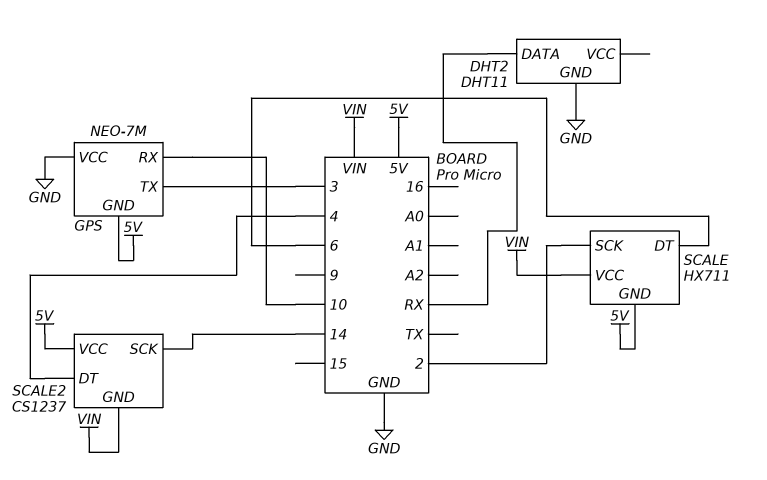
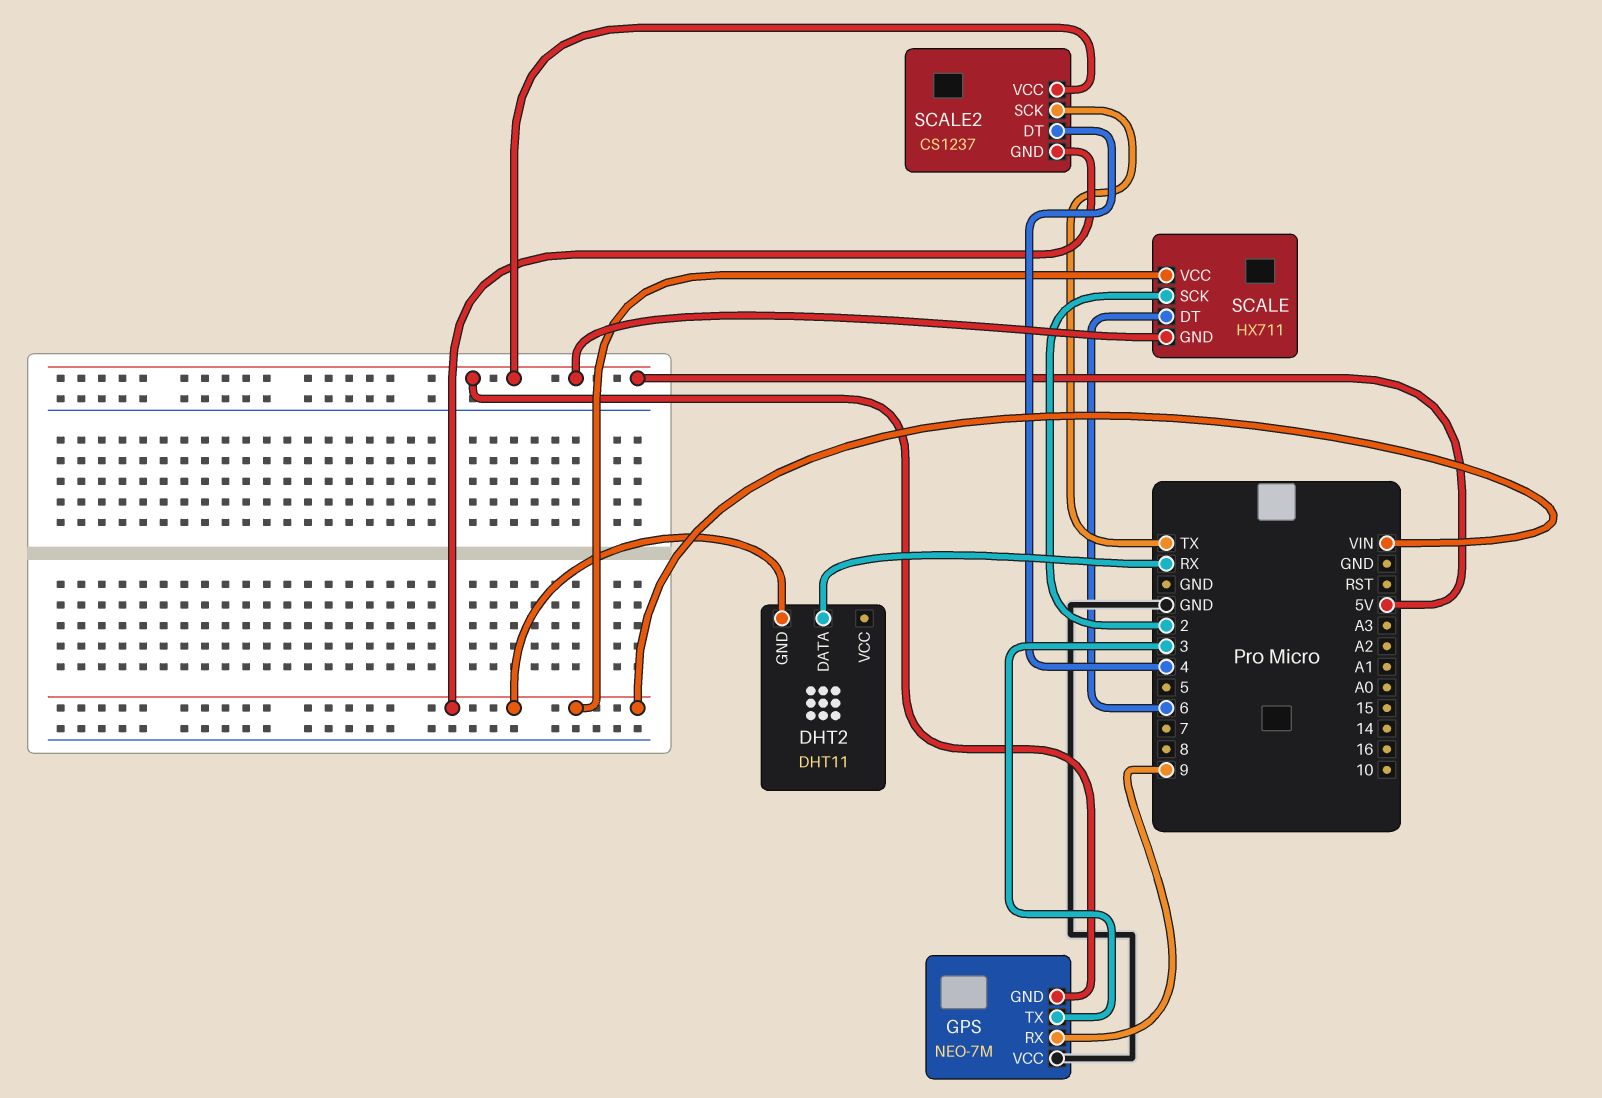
DHT2 pin GND: GND -> VIN
GPS pin RX: 10 -> 9
SCALE2 pin SCK: 14 -> TX

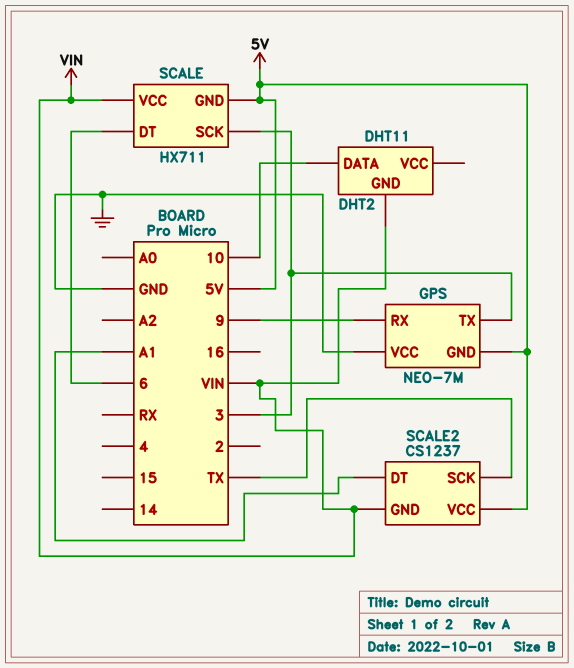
DHT2 pin DATA: RX -> 10
SCALE pin SCK: 2 -> 3
SCALE2 pin DT: 4 -> A1

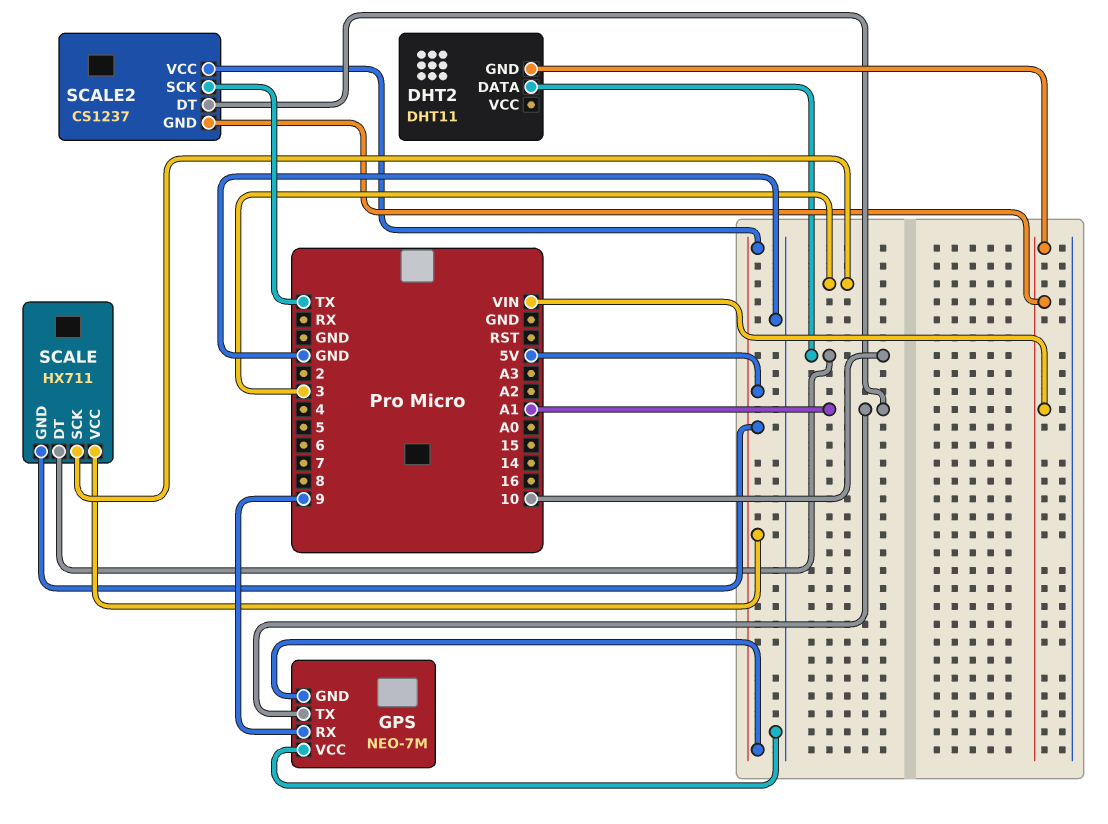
GPS pin TX: 3 -> A1
SCALE pin DT: 6 -> 10
SCALE pin VCC: VIN -> 5V

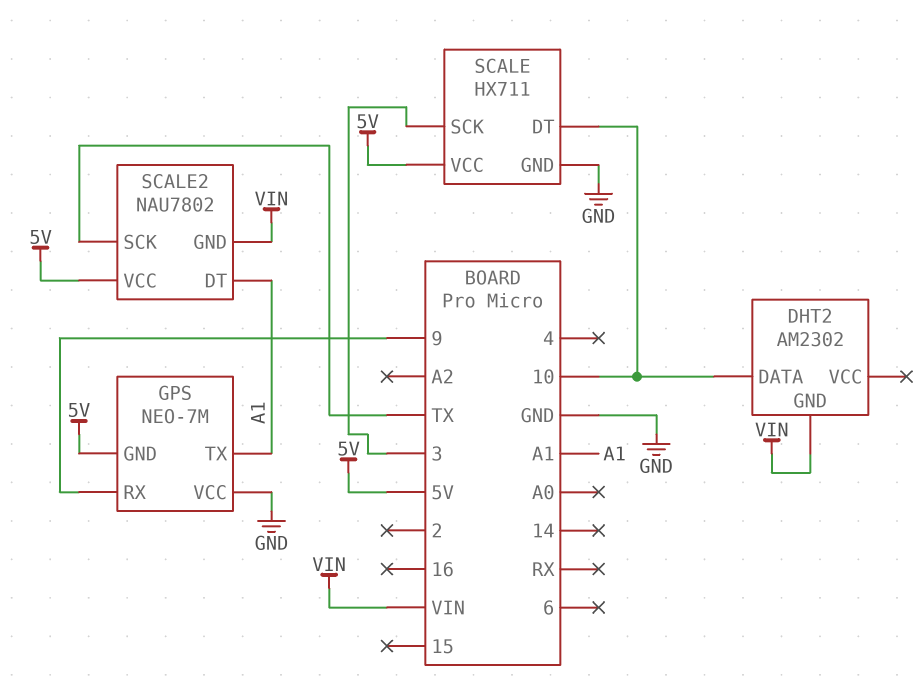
DHT2: DHT11 -> AM2302
SCALE pin GND: 5V -> GND
SCALE2: CS1237 -> NAU7802

